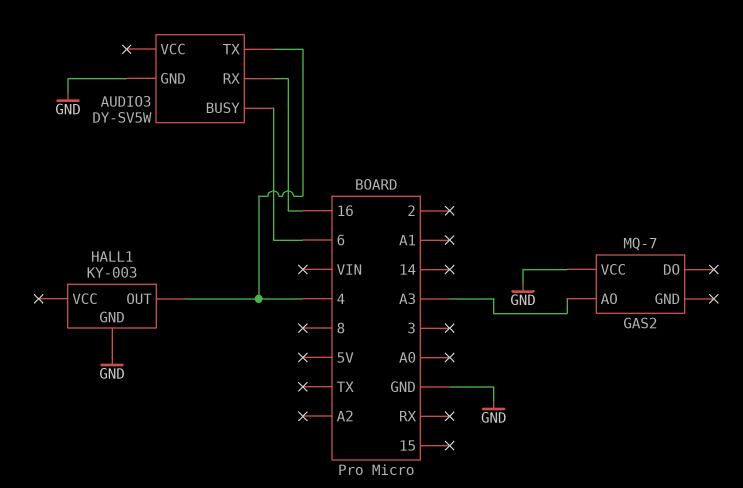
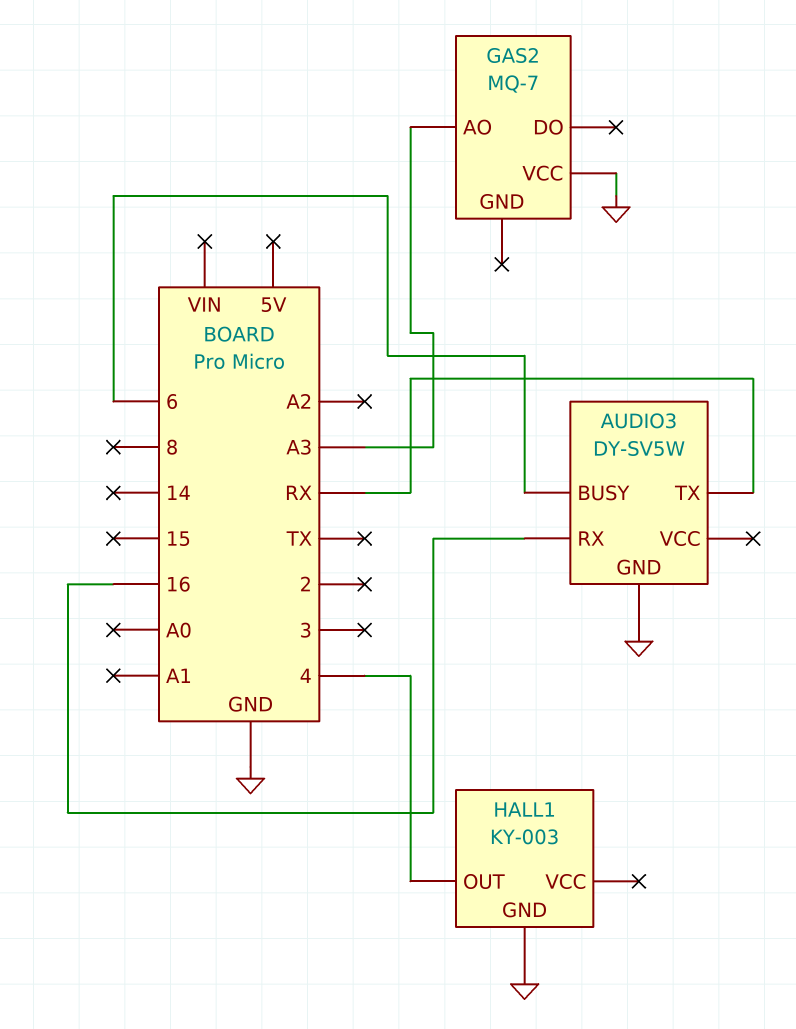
AUDIO3 pin TX: 4 -> RX

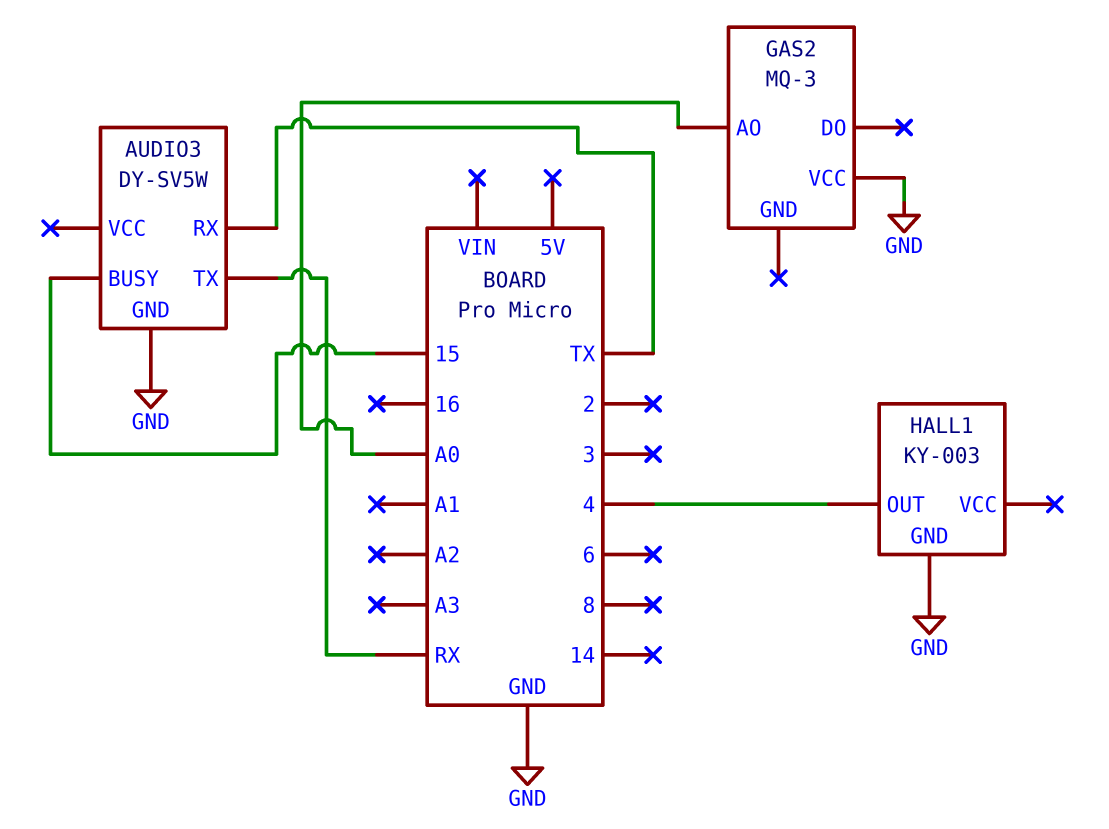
AUDIO3 pin BUSY: 6 -> 15
AUDIO3 pin RX: 16 -> TX
GAS2: MQ-7 -> MQ-3
GAS2 pin AO: A3 -> A0

